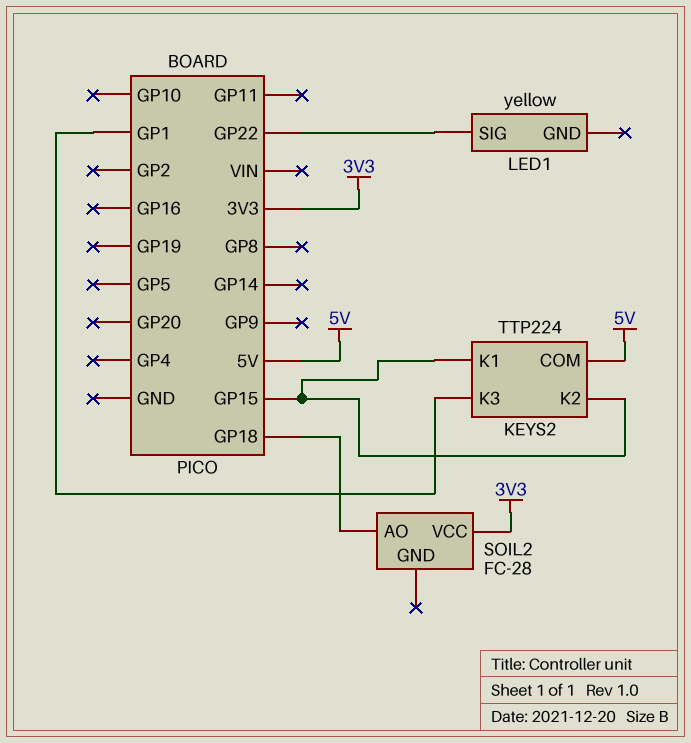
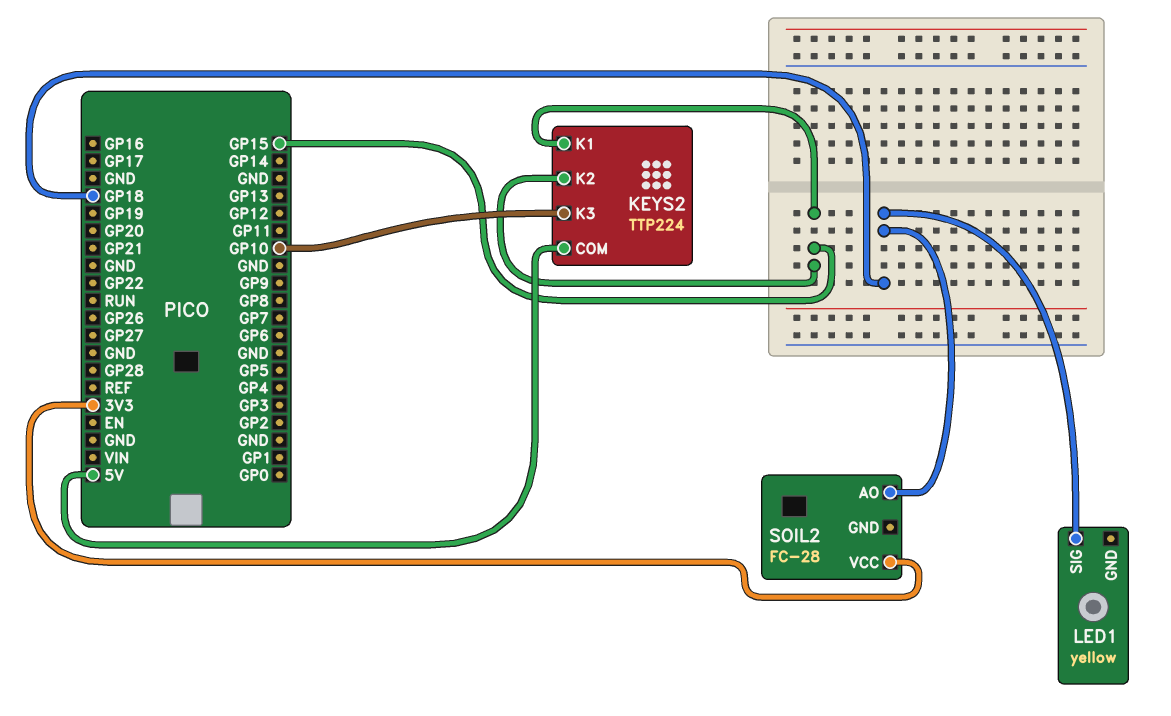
KEYS2 pin K3: GP1 -> GP10
LED1 pin SIG: GP22 -> GP18

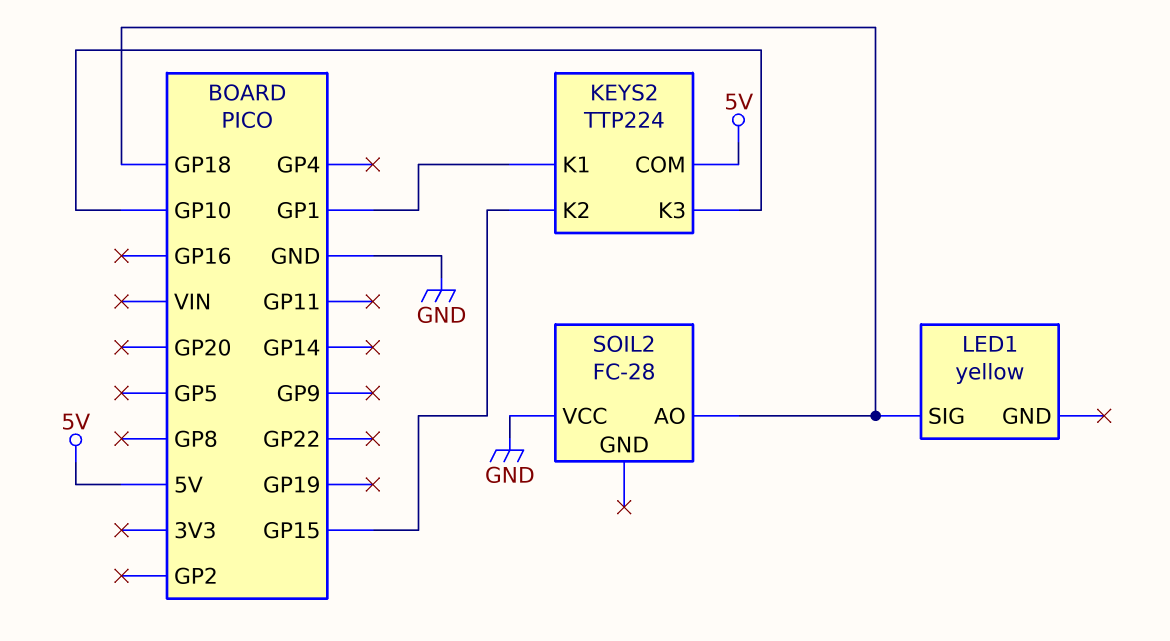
KEYS2 pin K1: GP15 -> GP1
SOIL2 pin VCC: 3V3 -> GND

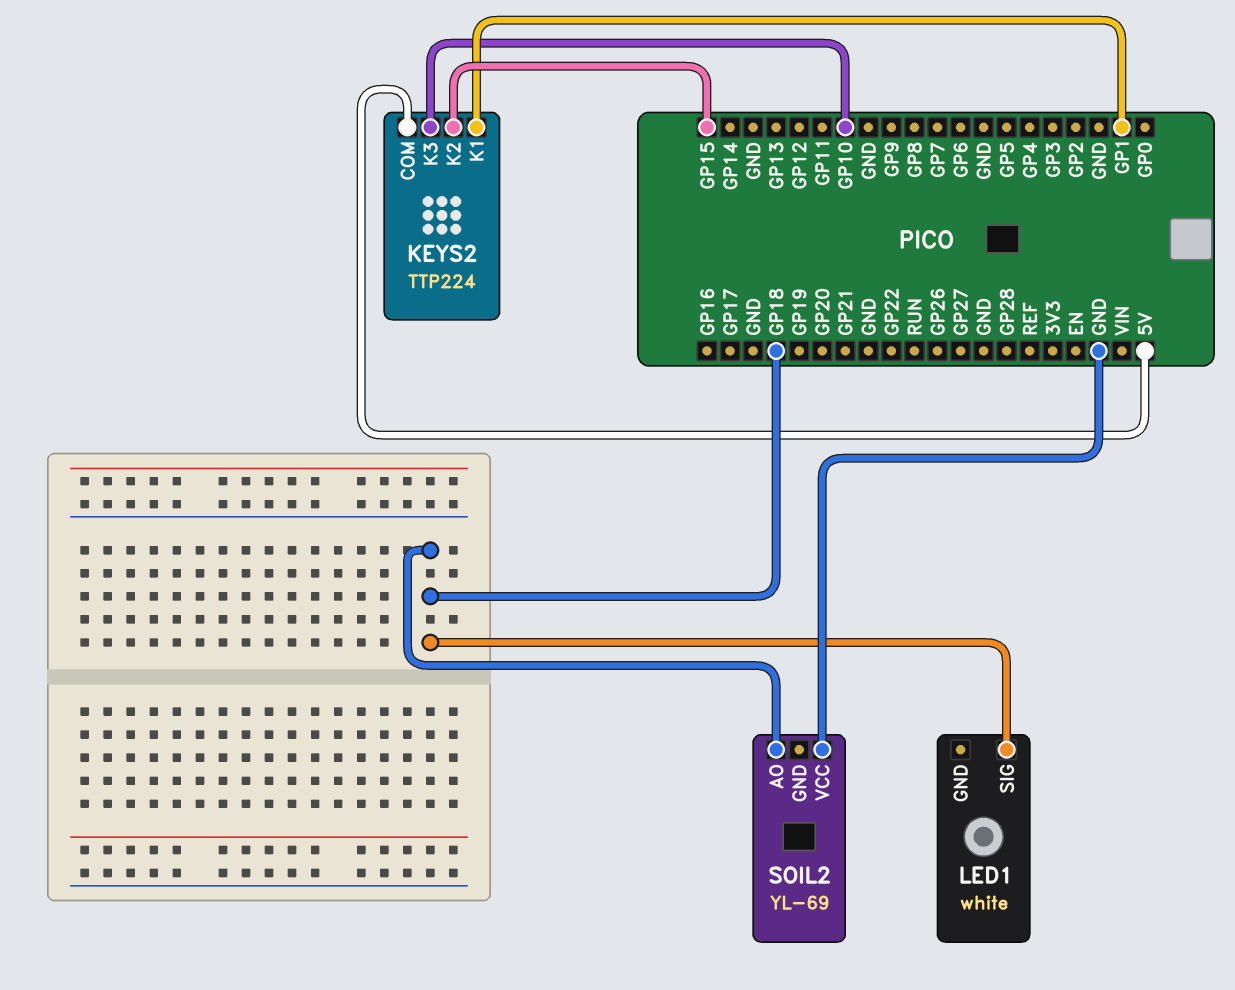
LED1: yellow -> white
SOIL2: FC-28 -> YL-69

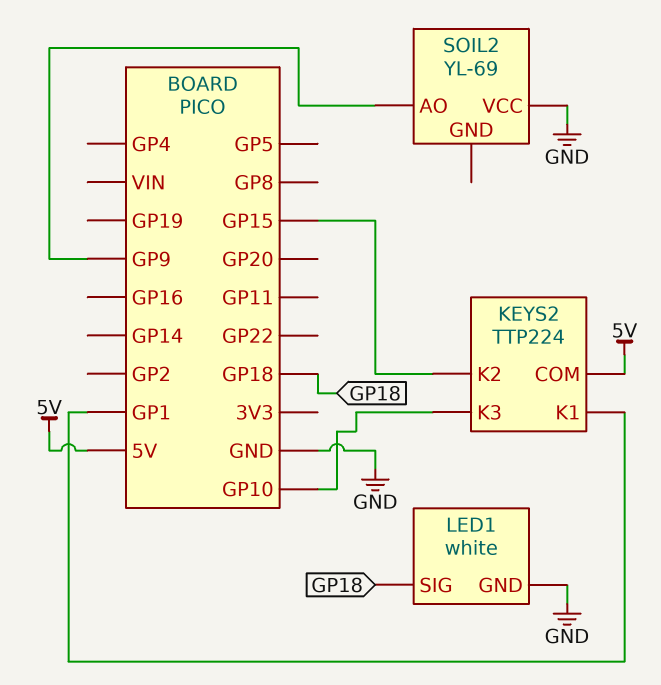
LED1 pin GND: none -> GND
SOIL2 pin AO: GP18 -> GP9

